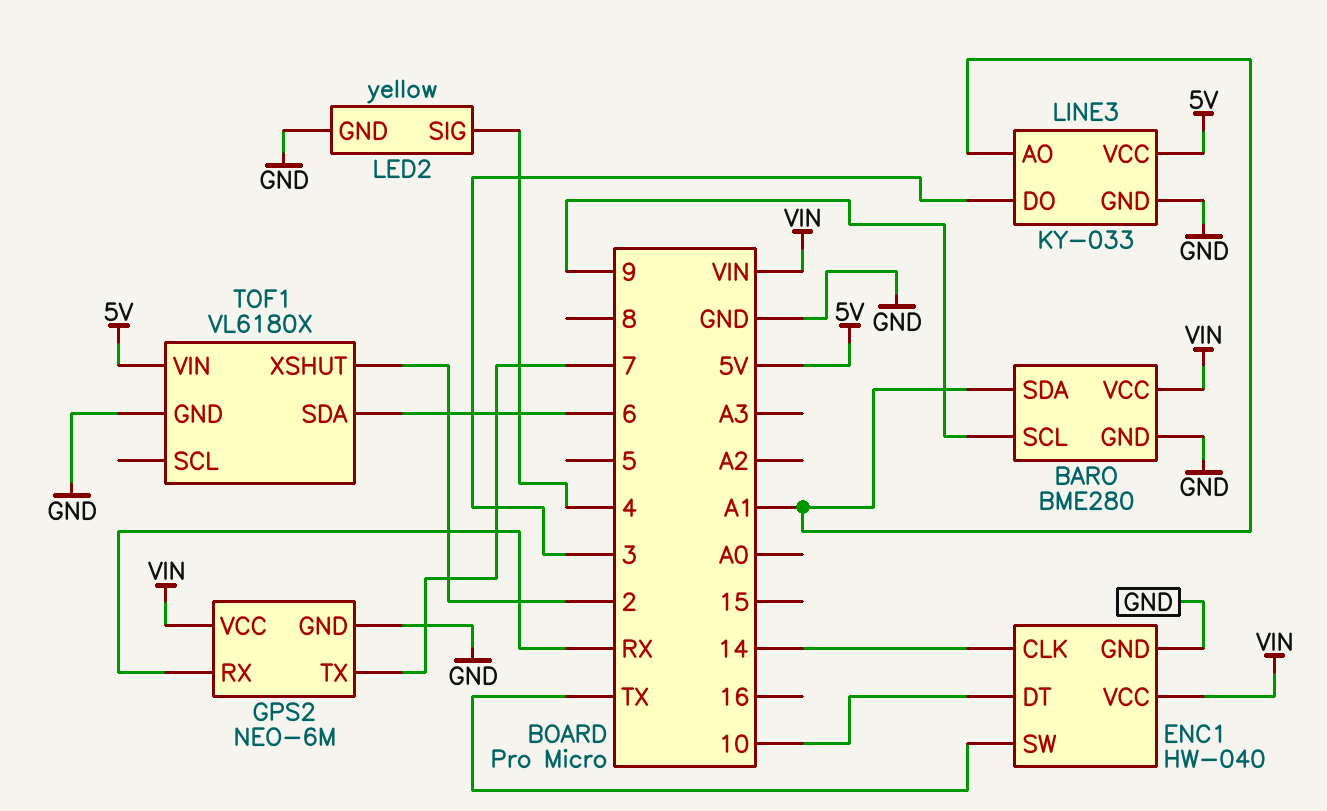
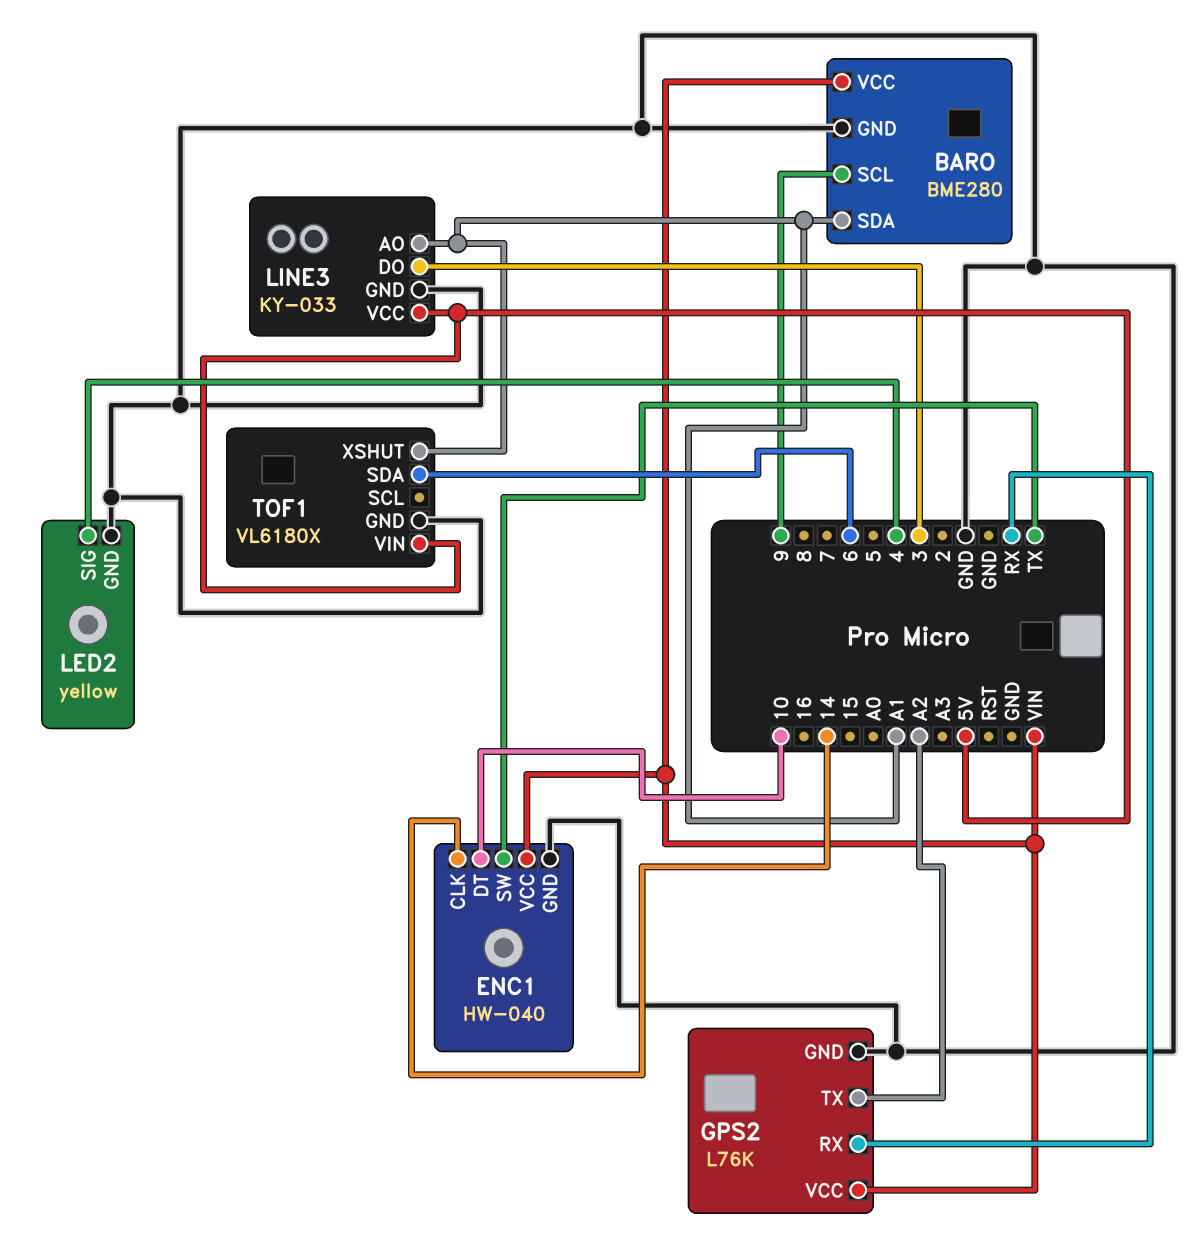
GPS2: NEO-6M -> L76K
GPS2 pin TX: 7 -> A2
TOF1 pin XSHUT: 2 -> A1

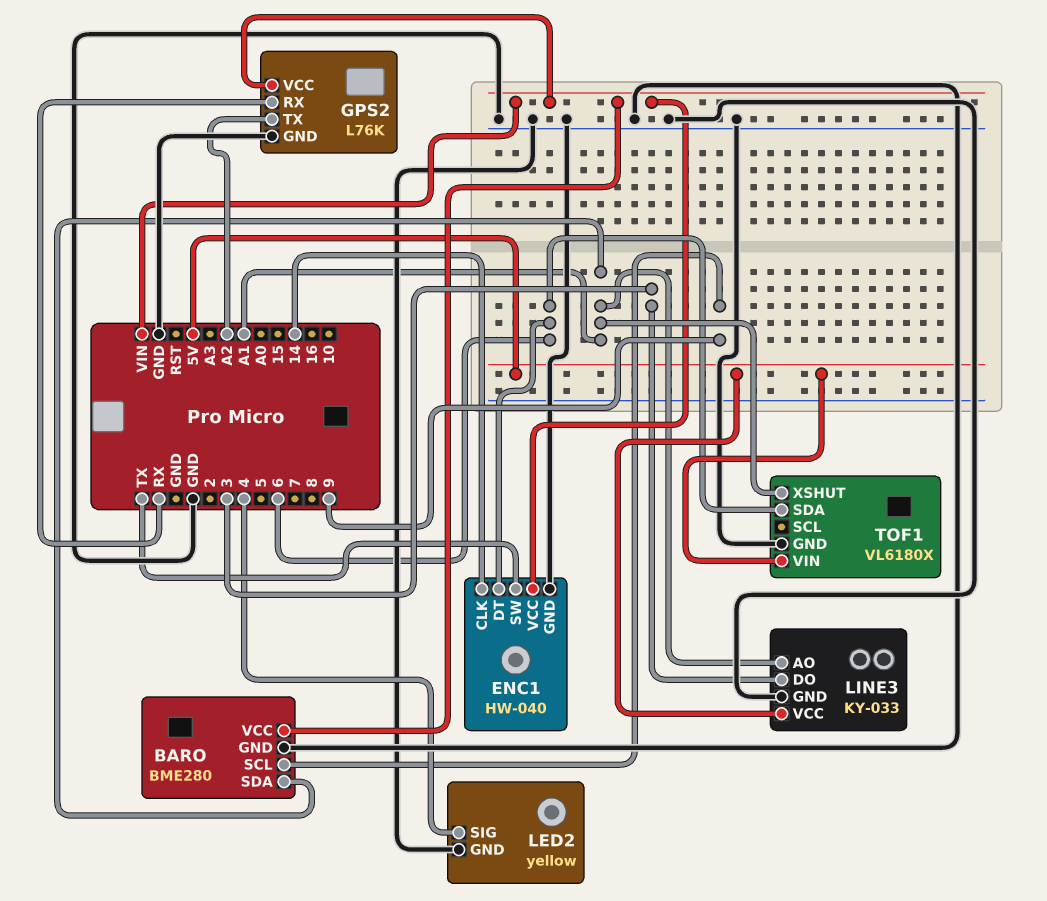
ENC1 pin DT: 10 -> 6

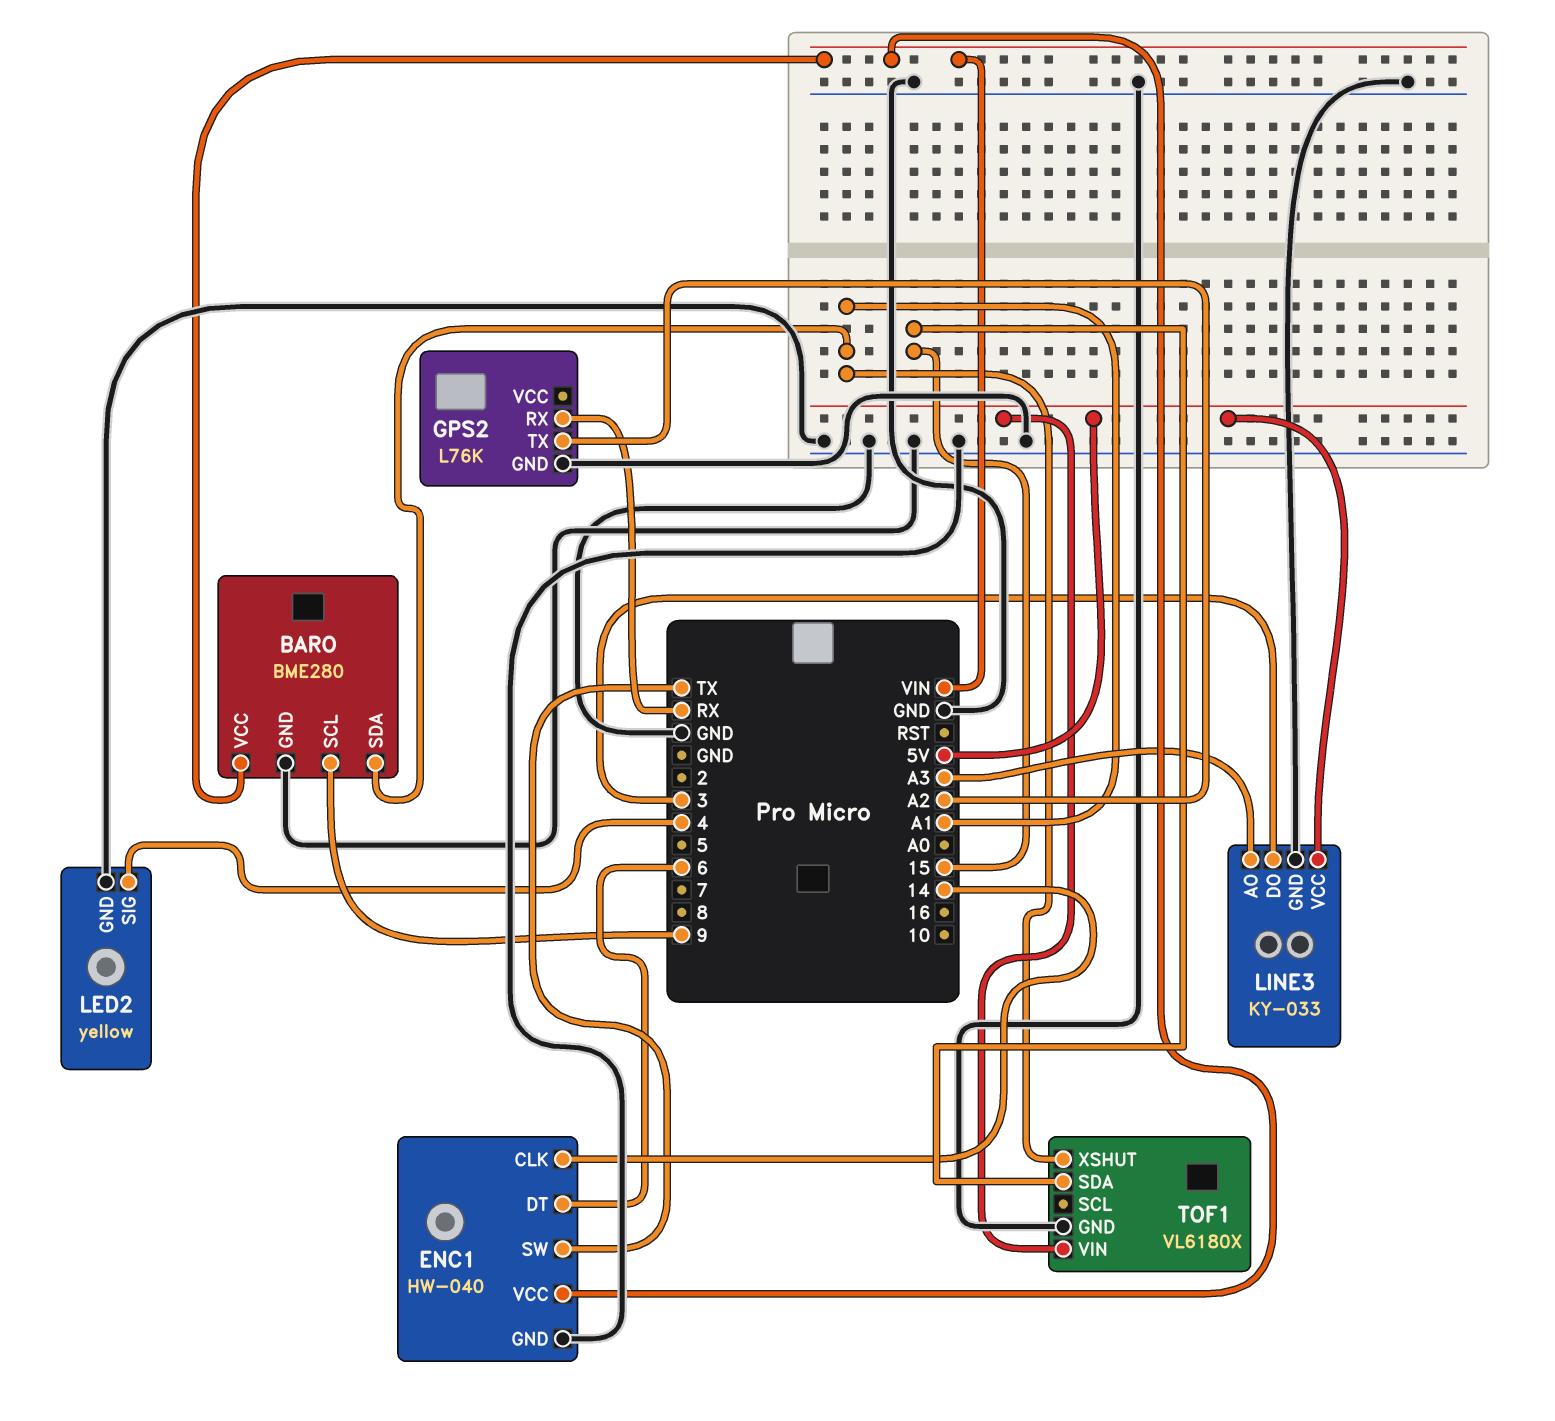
GPS2 pin VCC: VIN -> none
LINE3 pin AO: A1 -> A3
TOF1 pin SDA: 6 -> 15

